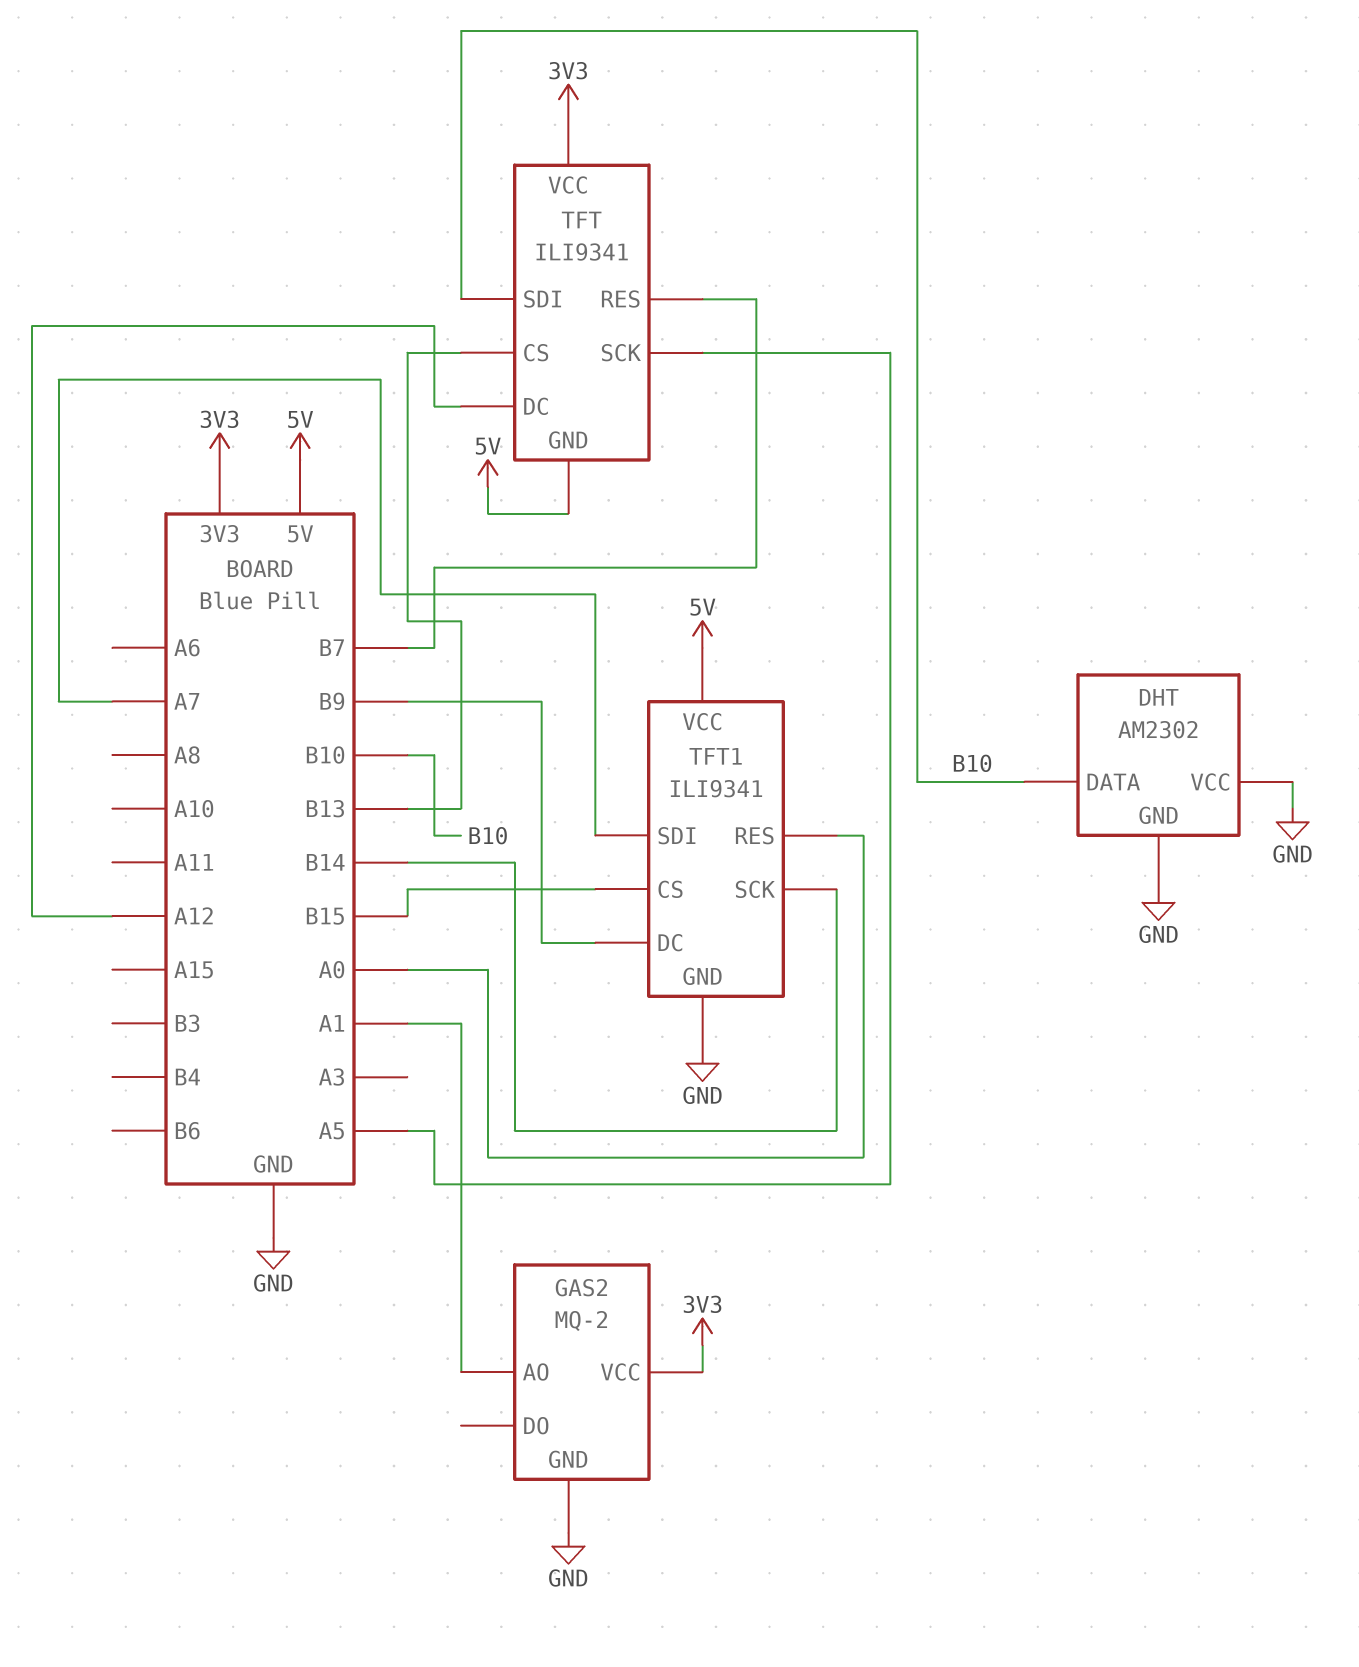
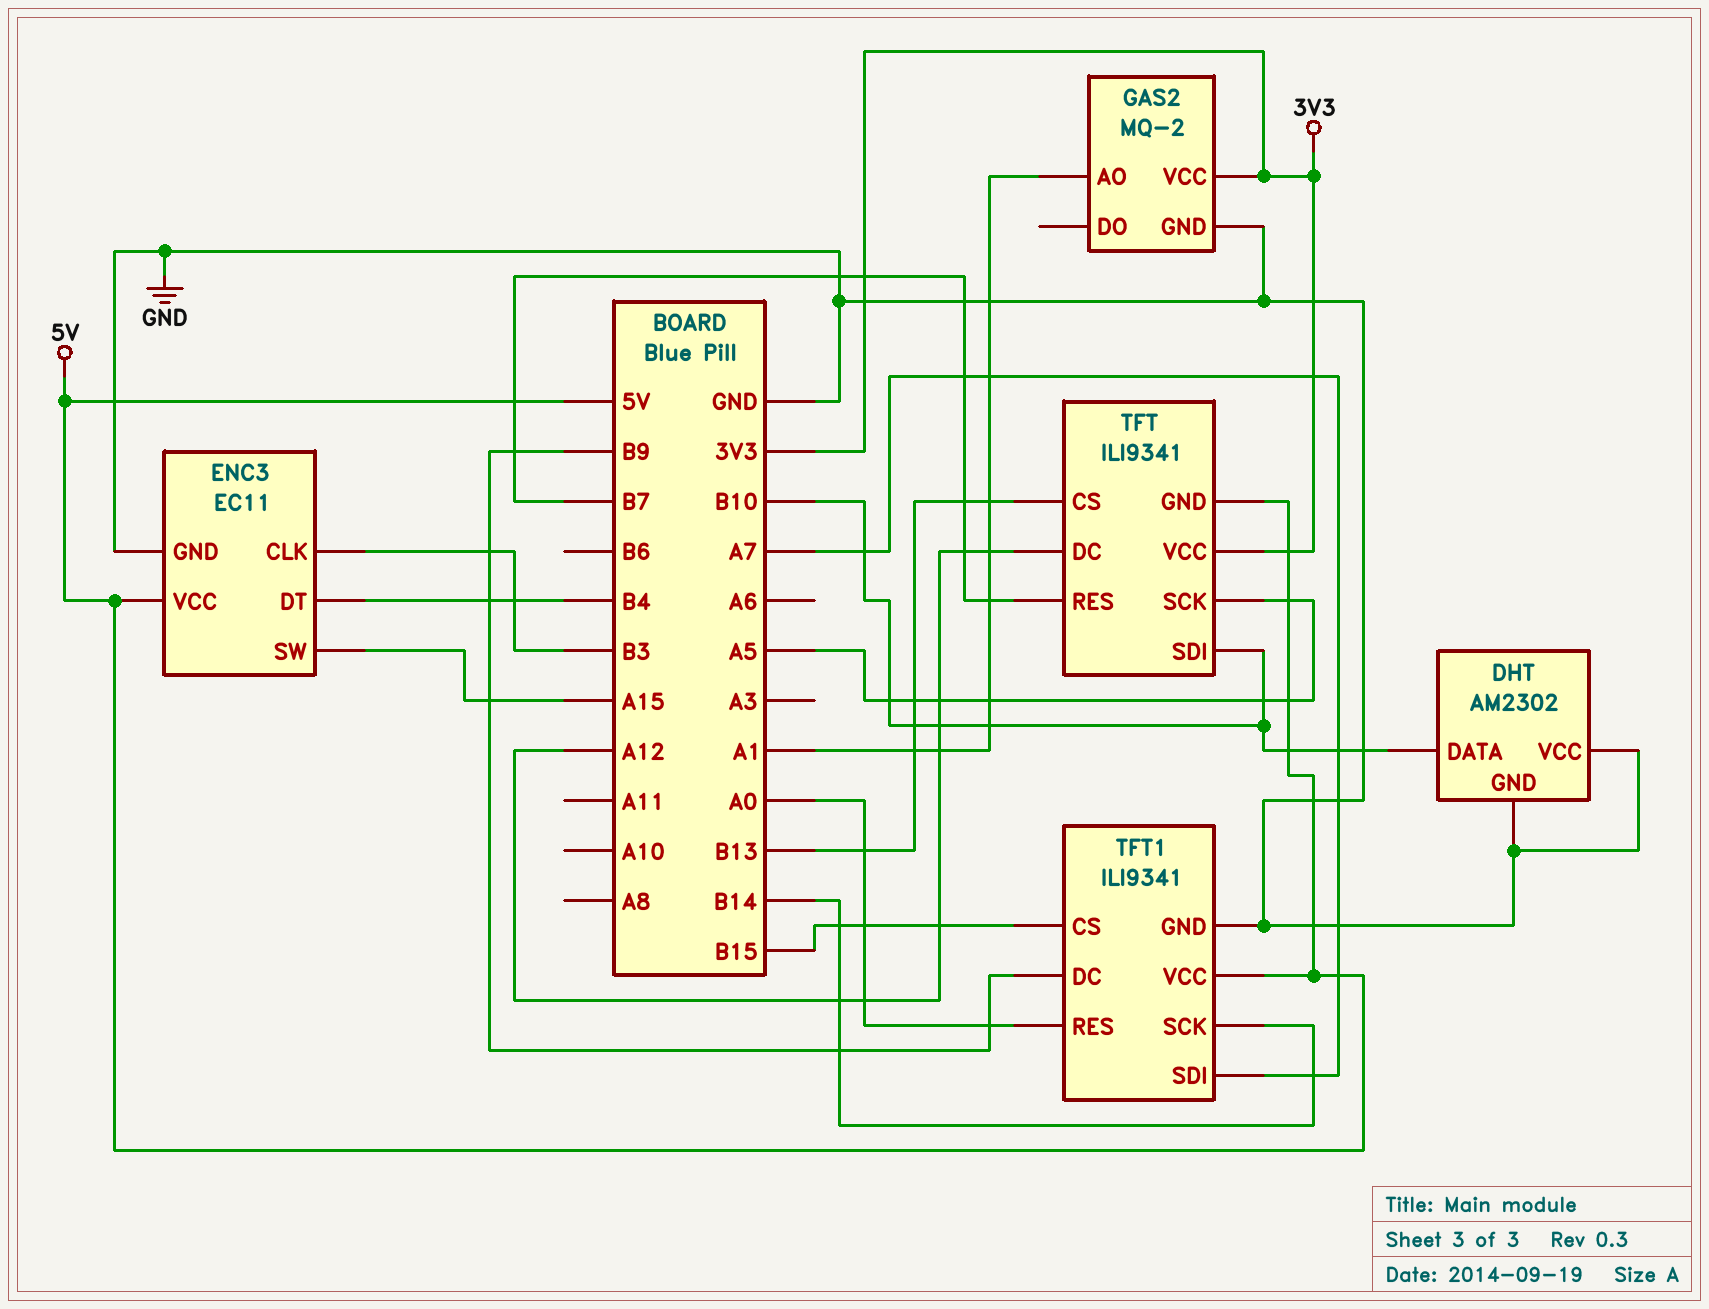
ENC3: none -> EC11
ENC3 pin CLK: none -> B3
ENC3 pin DT: none -> B4
ENC3 pin GND: none -> GND
ENC3 pin SW: none -> A15
ENC3 pin VCC: none -> 5V

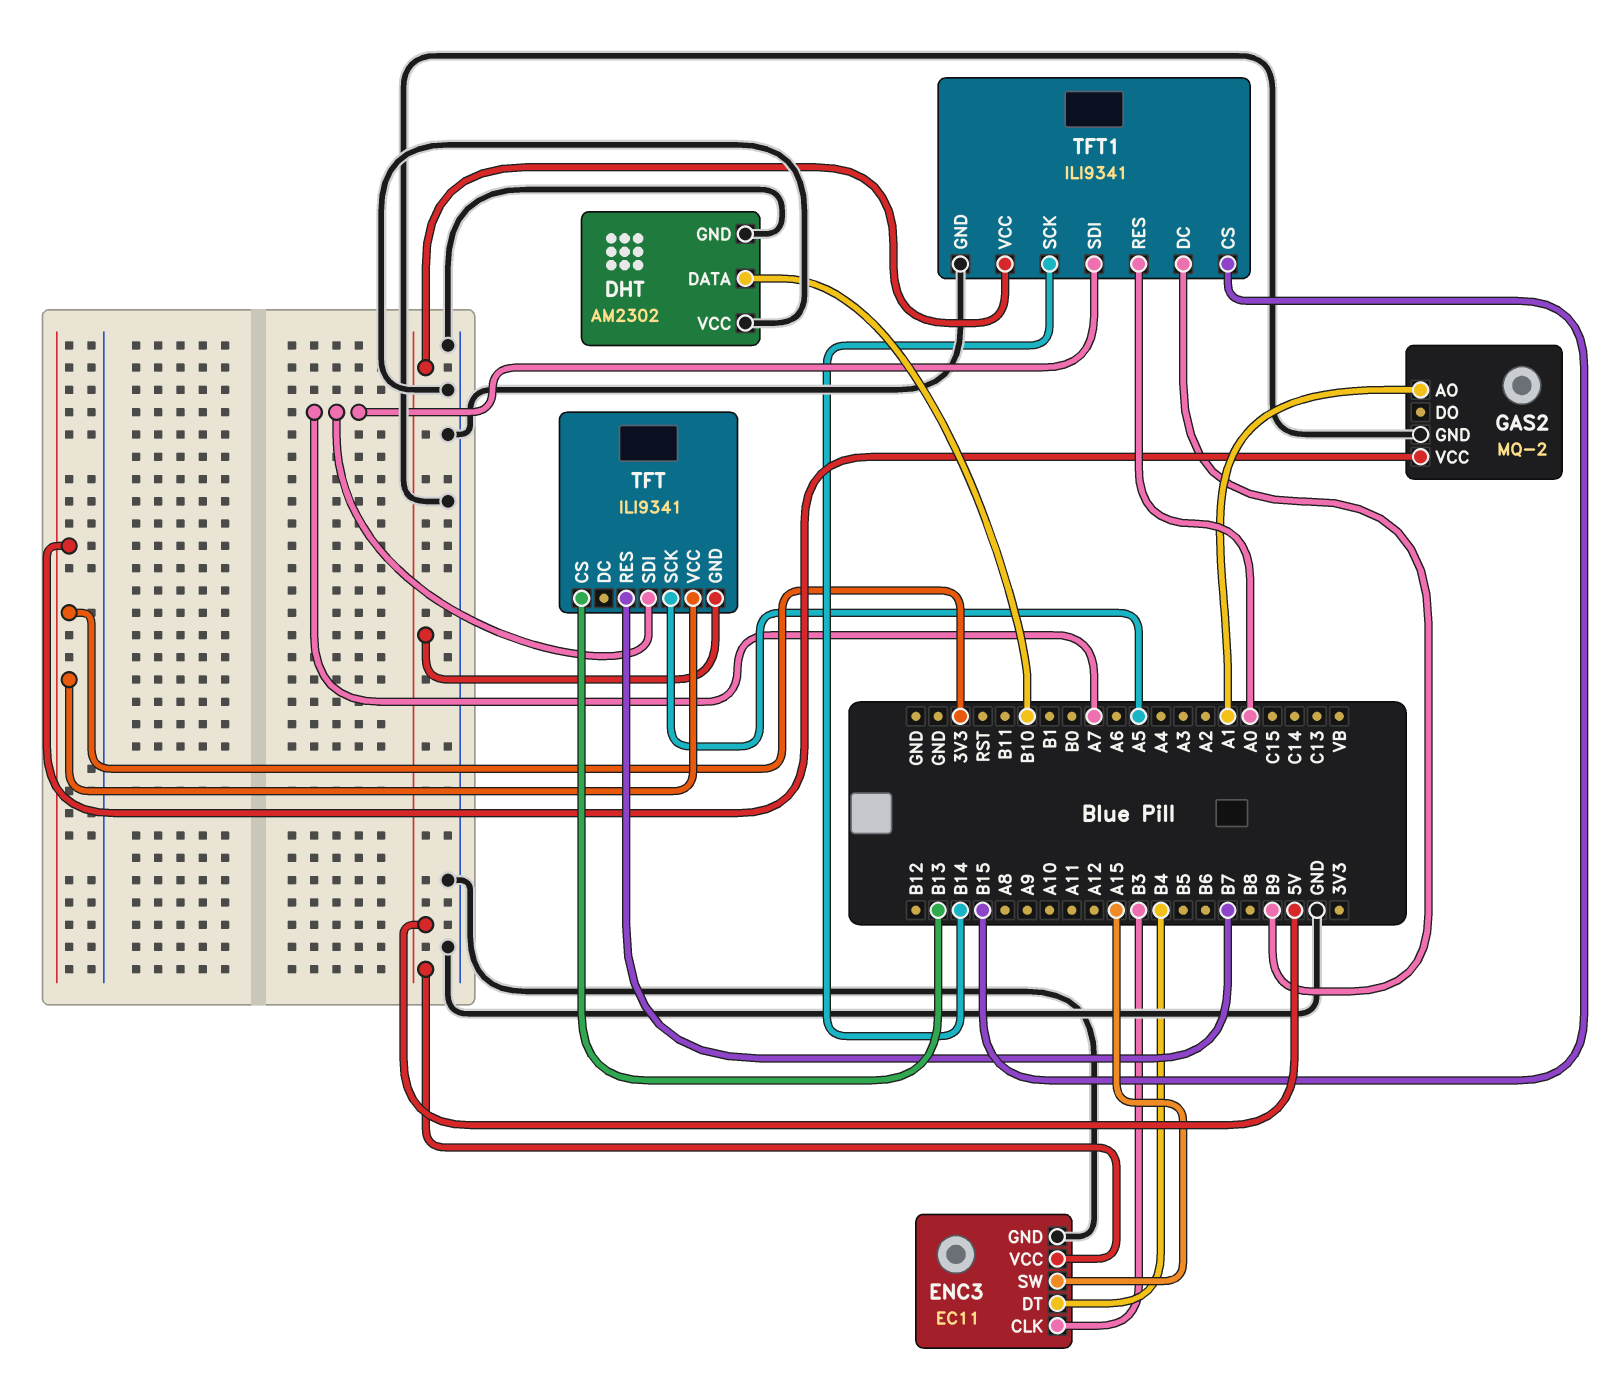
TFT pin DC: A12 -> none
TFT pin SDI: B10 -> A7

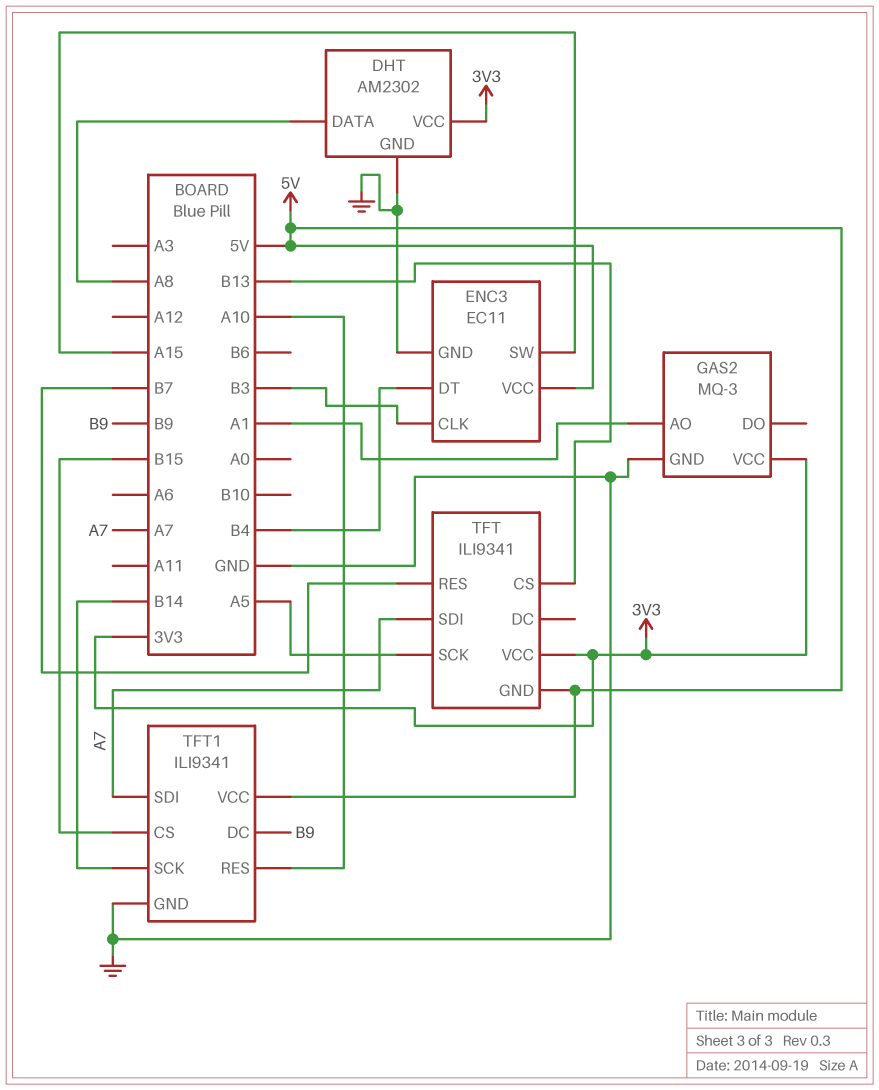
DHT pin DATA: B10 -> A8
DHT pin VCC: GND -> 3V3
GAS2: MQ-2 -> MQ-3
TFT1 pin RES: A0 -> A10

